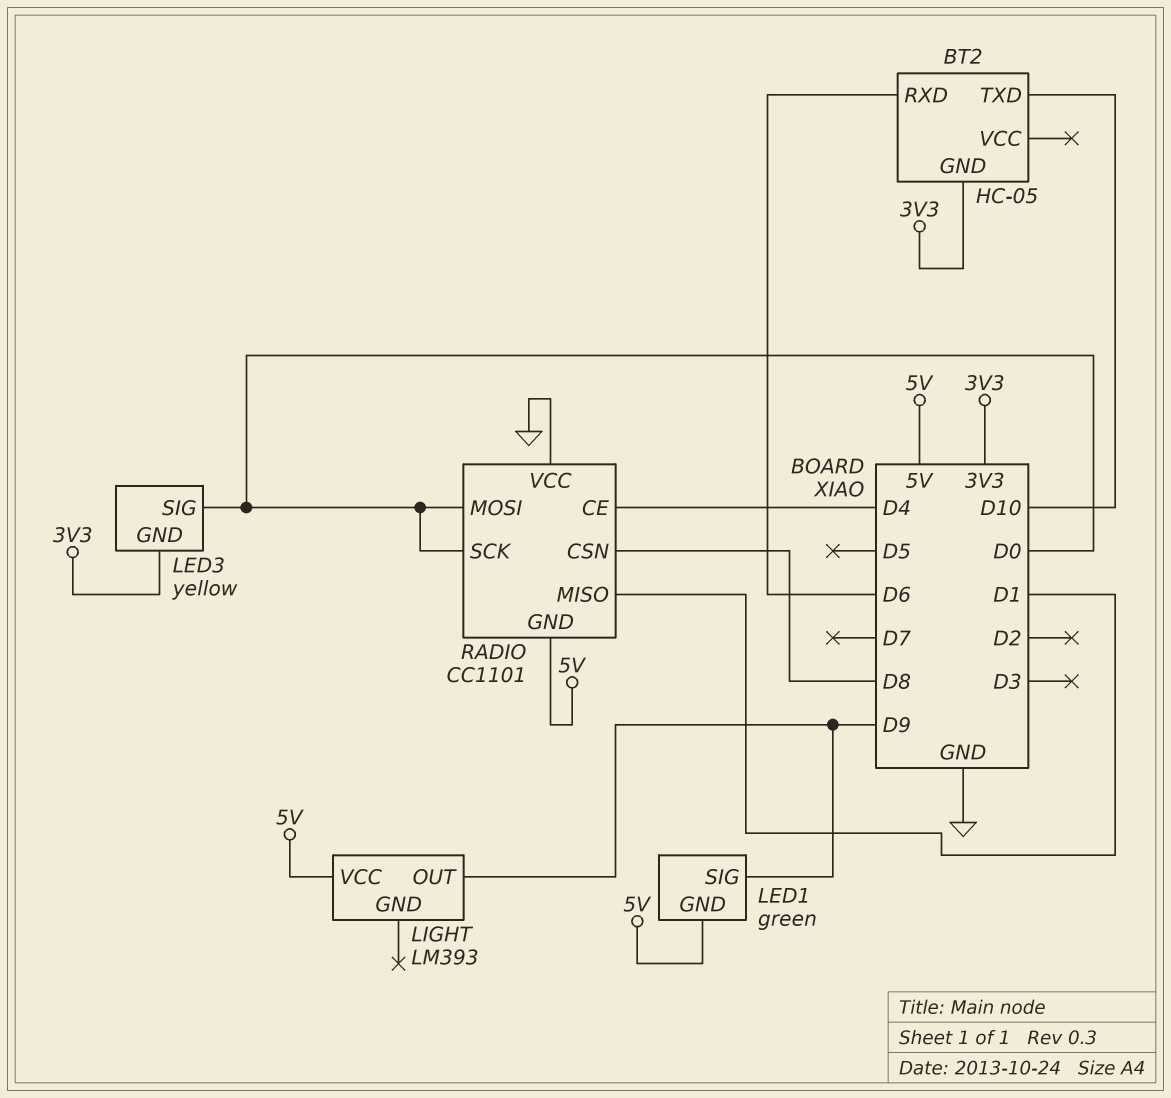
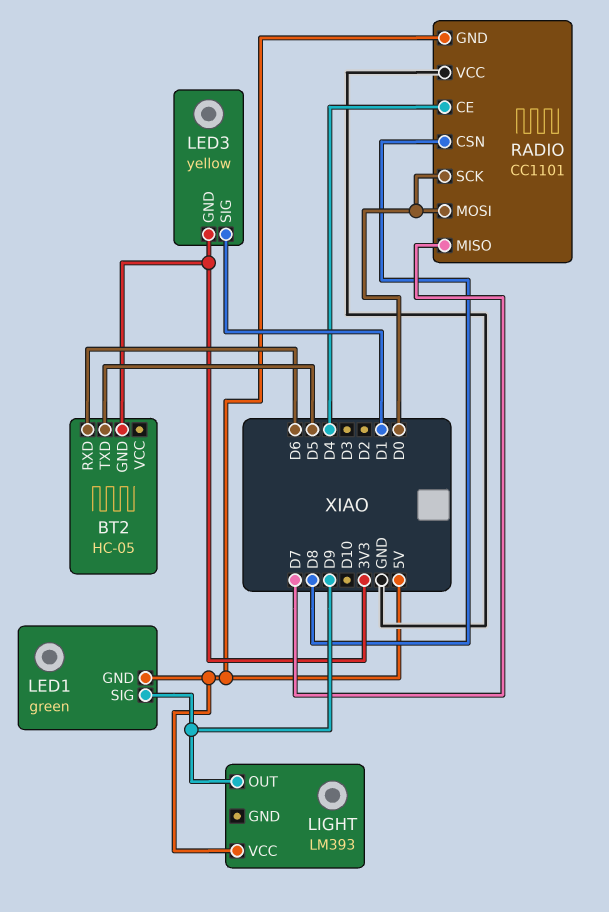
BT2 pin TXD: D10 -> D5
LED3 pin SIG: D0 -> D1
RADIO pin MISO: D1 -> D7

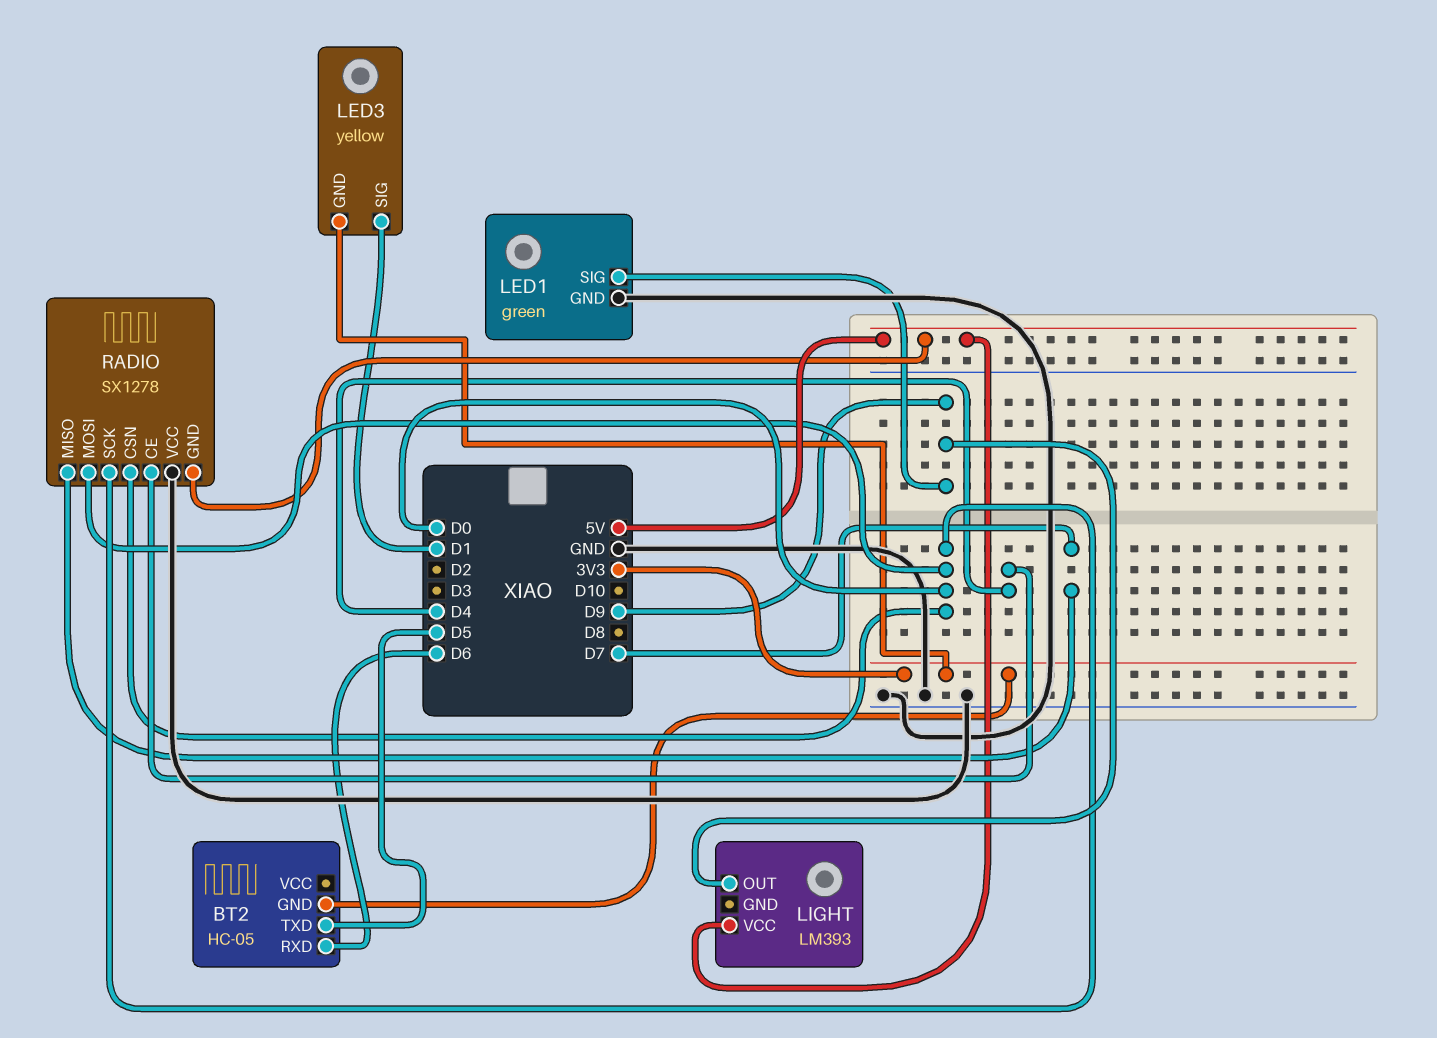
LED1 pin GND: 5V -> GND
RADIO: CC1101 -> SX1278
RADIO pin CSN: D8 -> D0

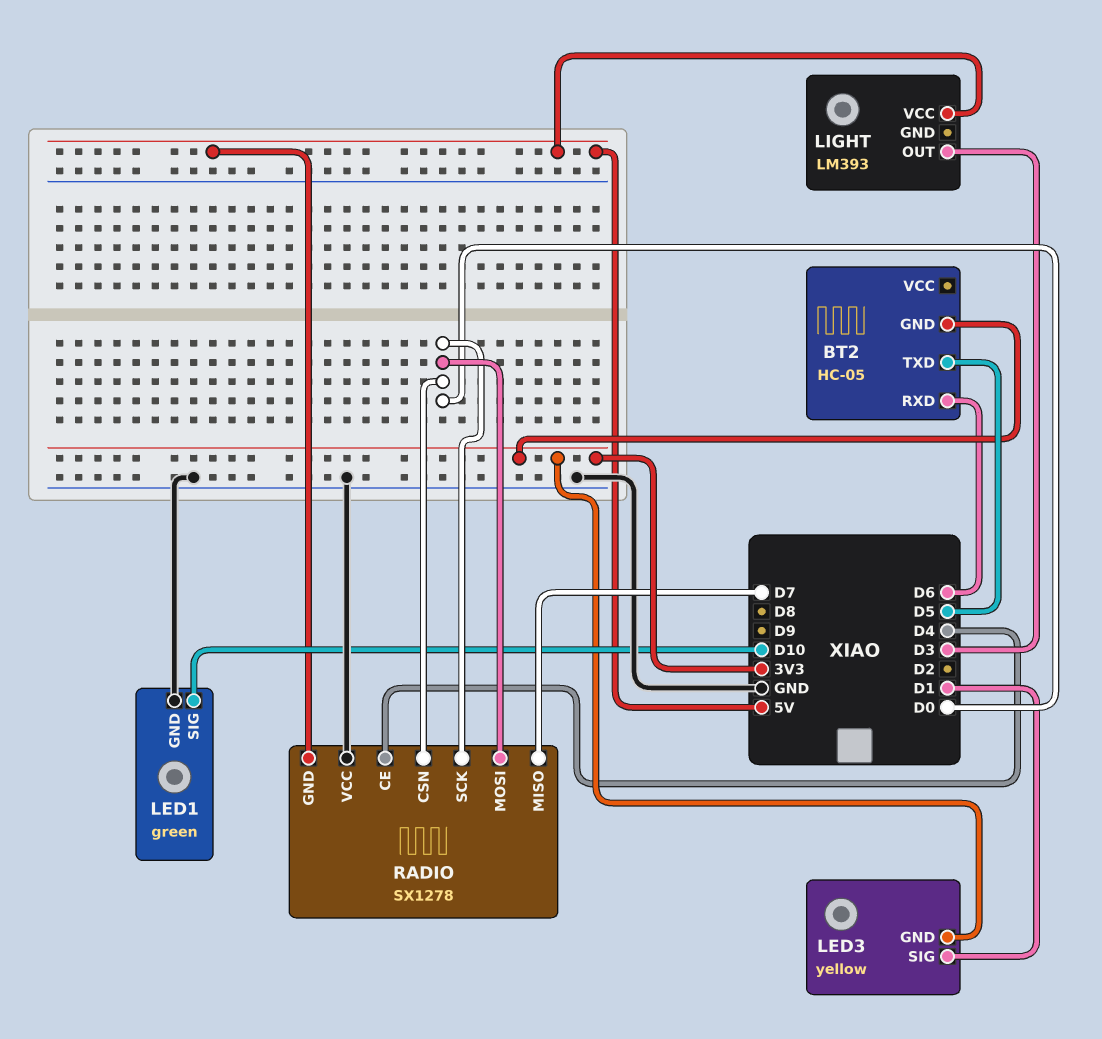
LED1 pin SIG: D9 -> D10
LIGHT pin OUT: D9 -> D3

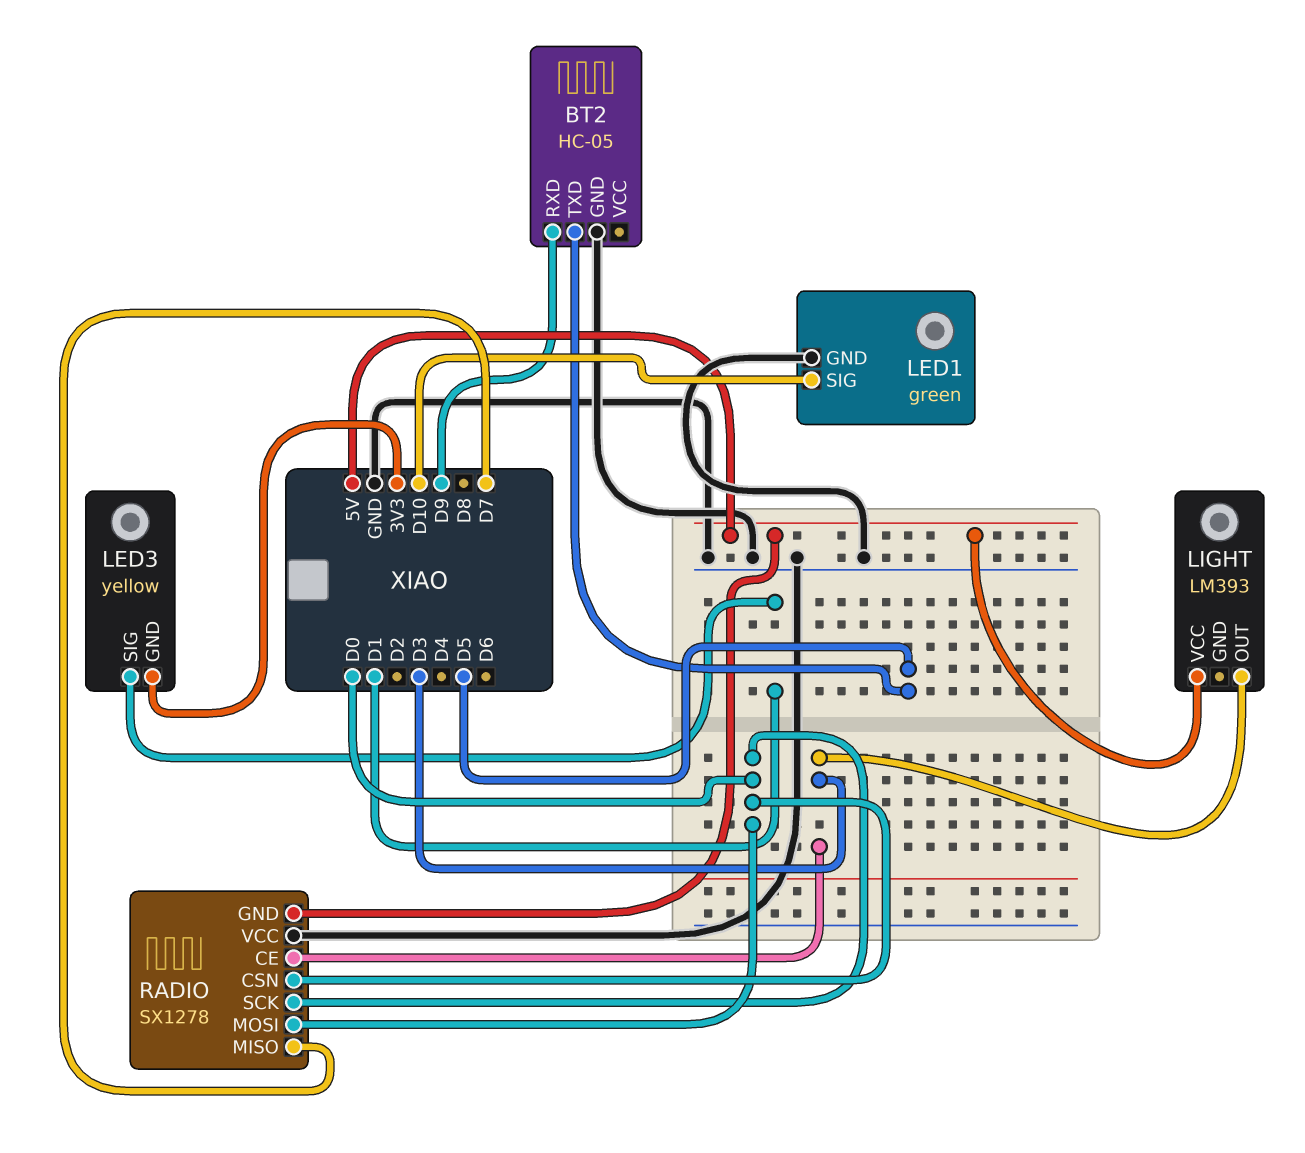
BT2 pin GND: 3V3 -> GND
BT2 pin RXD: D6 -> D9
RADIO pin CE: D4 -> D3

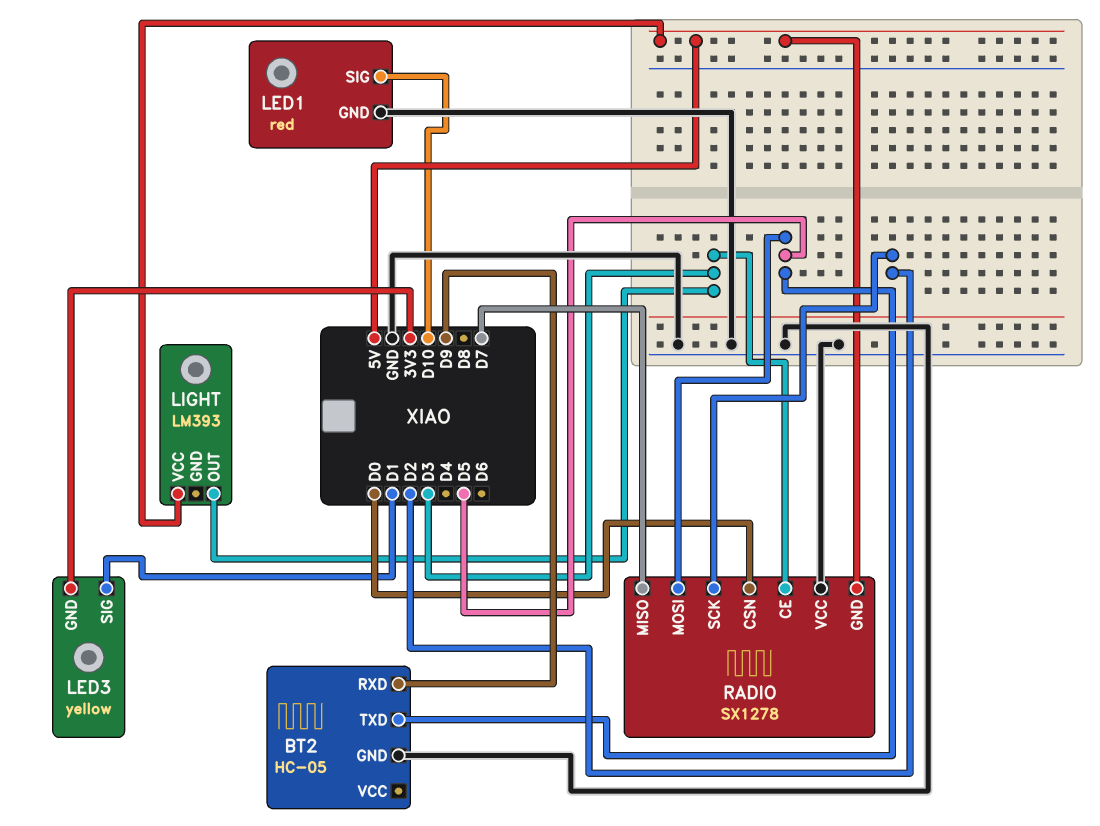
LED1: green -> red
RADIO pin MOSI: D0 -> D5
RADIO pin SCK: D0 -> D2

